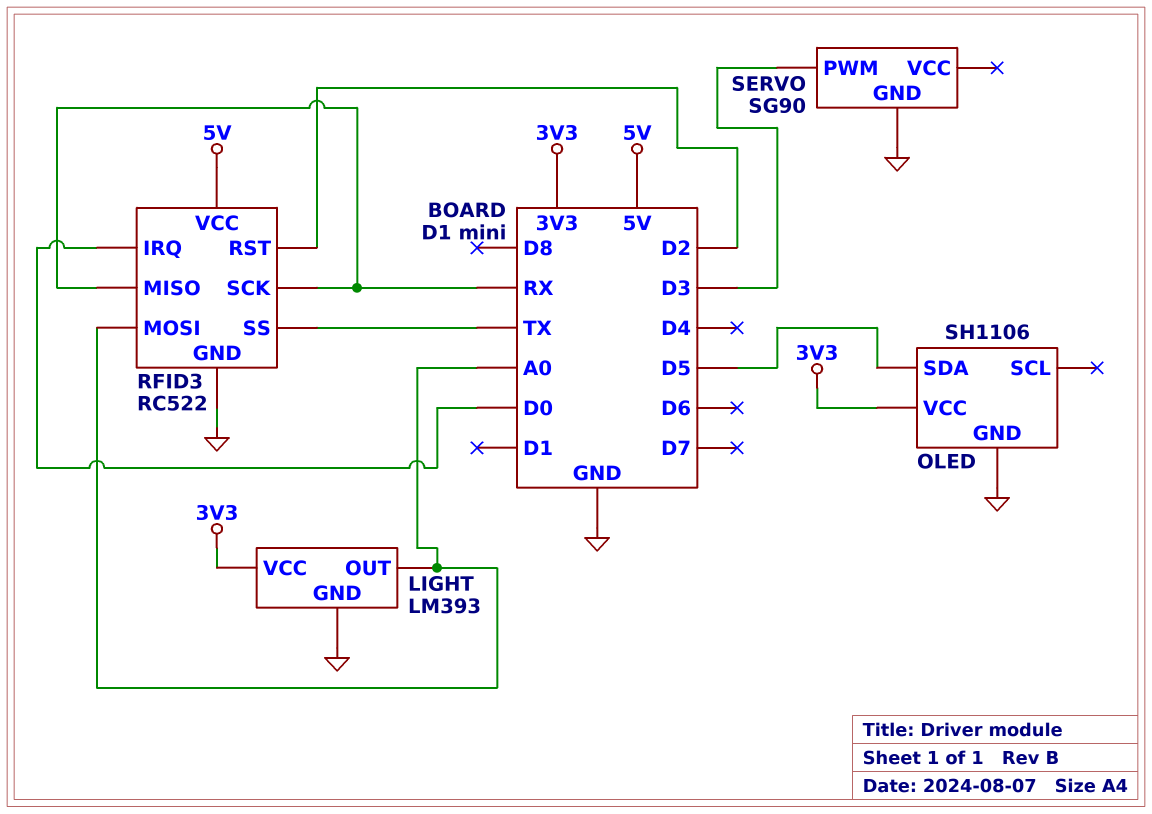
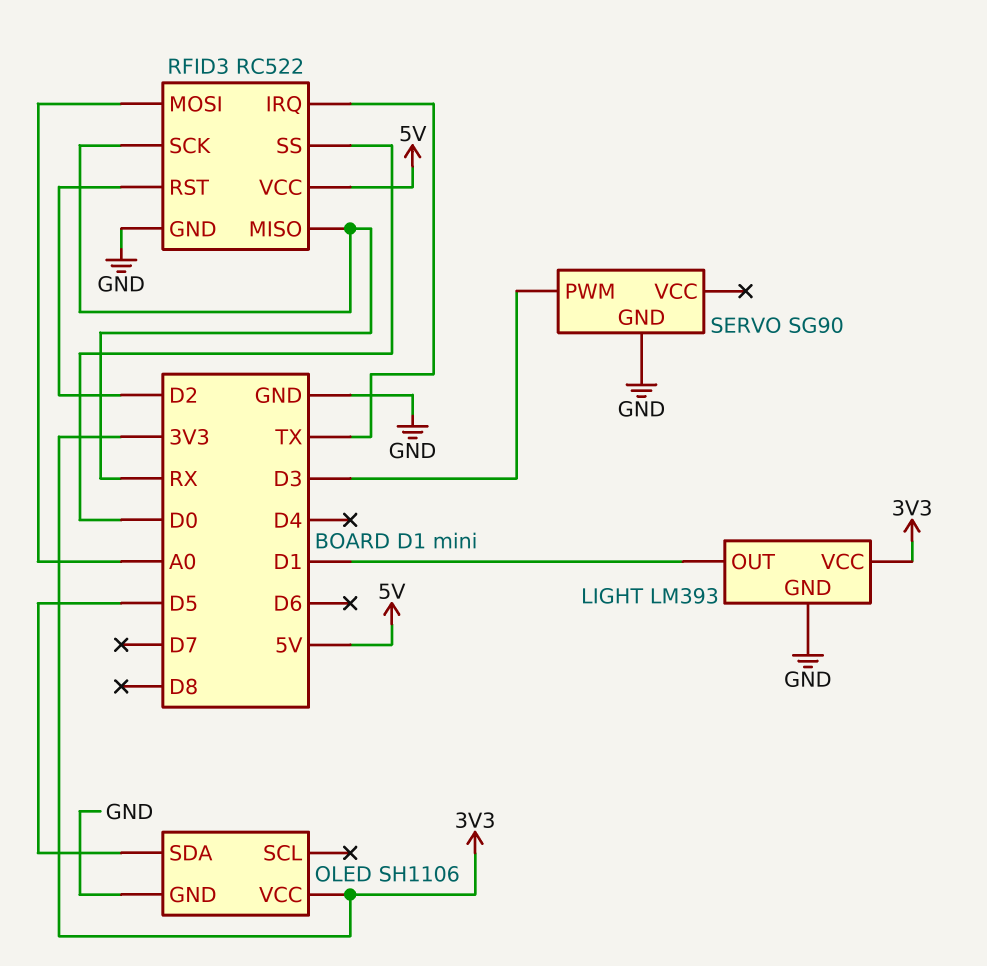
LIGHT pin OUT: A0 -> D1
RFID3 pin IRQ: D0 -> TX
RFID3 pin SS: TX -> D0

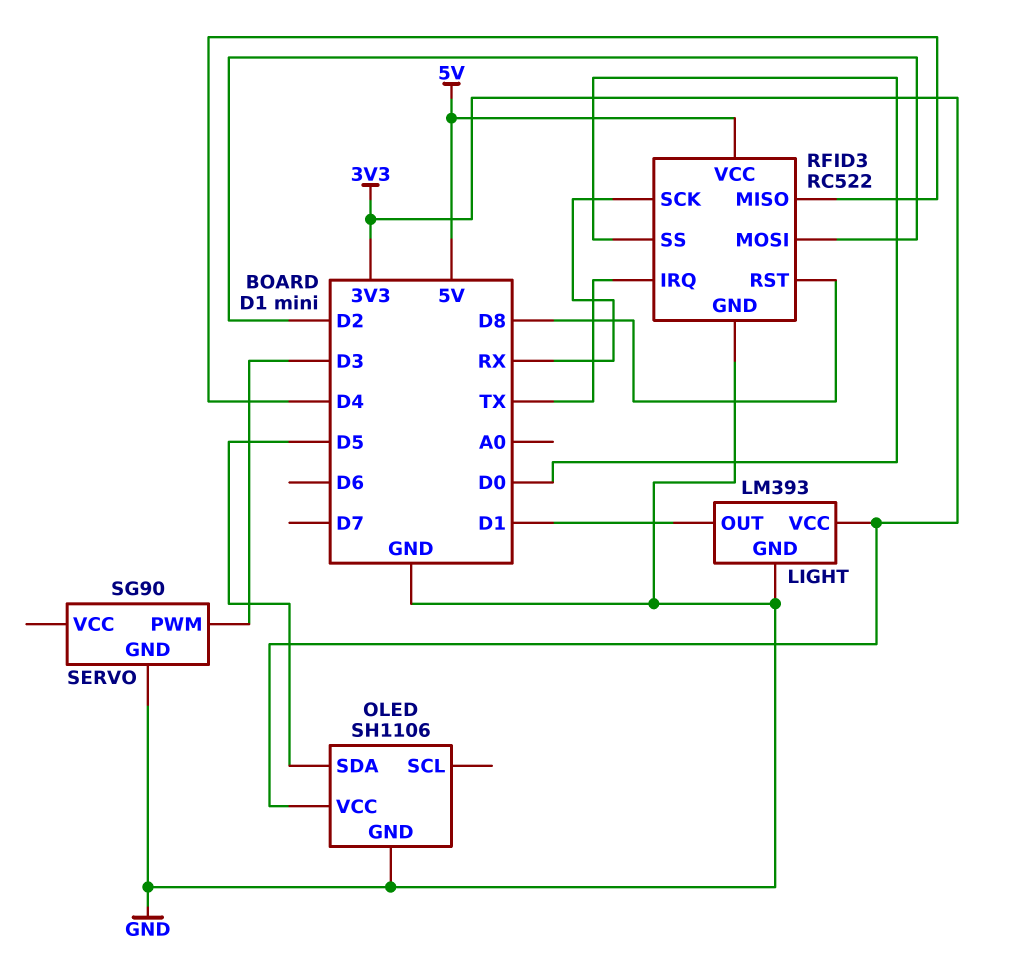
RFID3 pin MISO: RX -> D4
RFID3 pin MOSI: A0 -> D2
RFID3 pin RST: D2 -> D8

